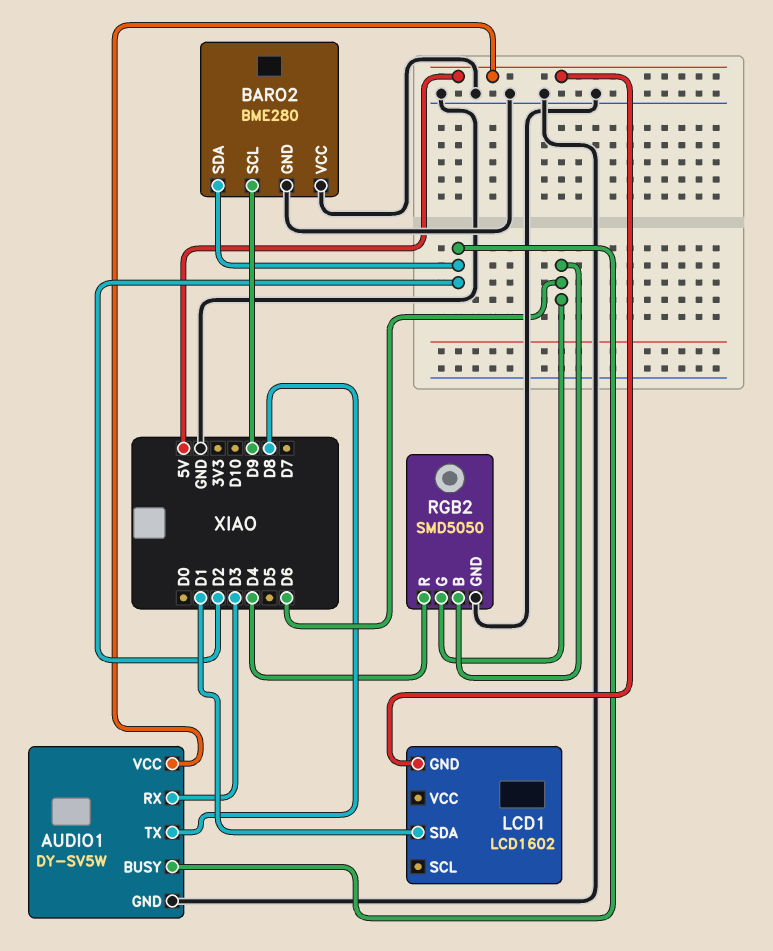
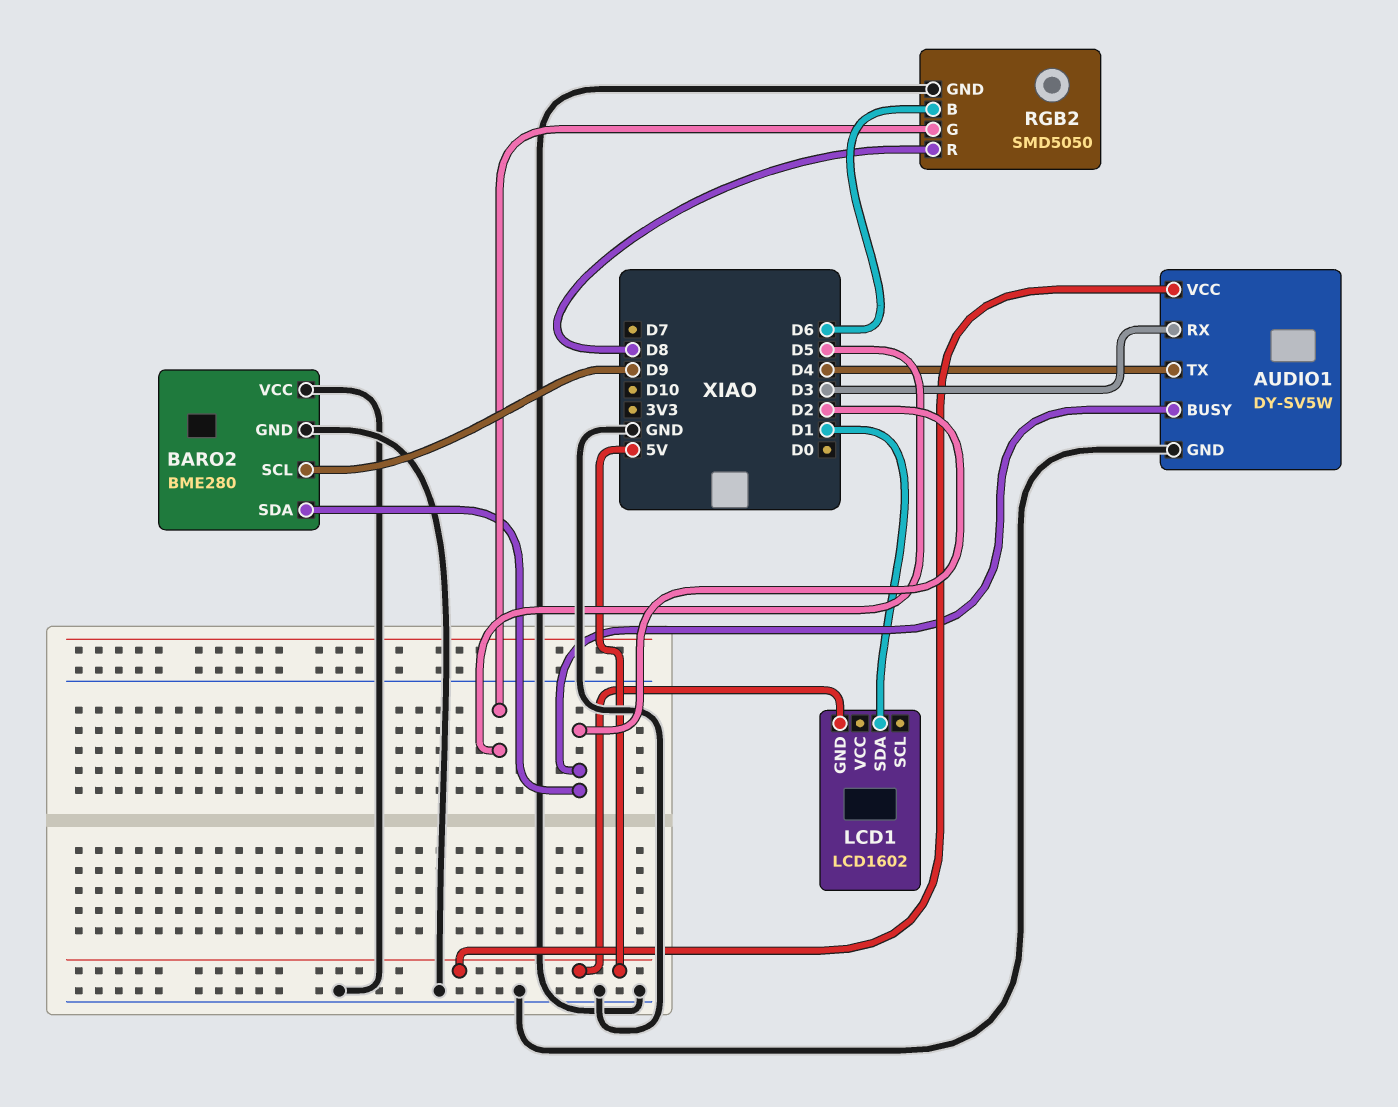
AUDIO1 pin TX: D8 -> D4
RGB2 pin G: D6 -> D5
RGB2 pin R: D4 -> D8

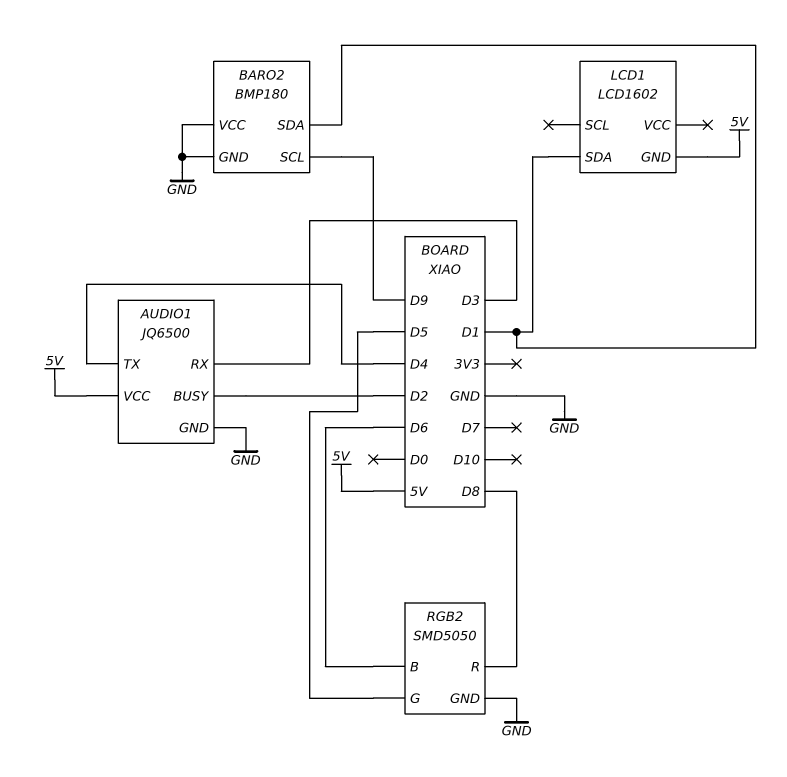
AUDIO1: DY-SV5W -> JQ6500
BARO2: BME280 -> BMP180
BARO2 pin SDA: D2 -> D1

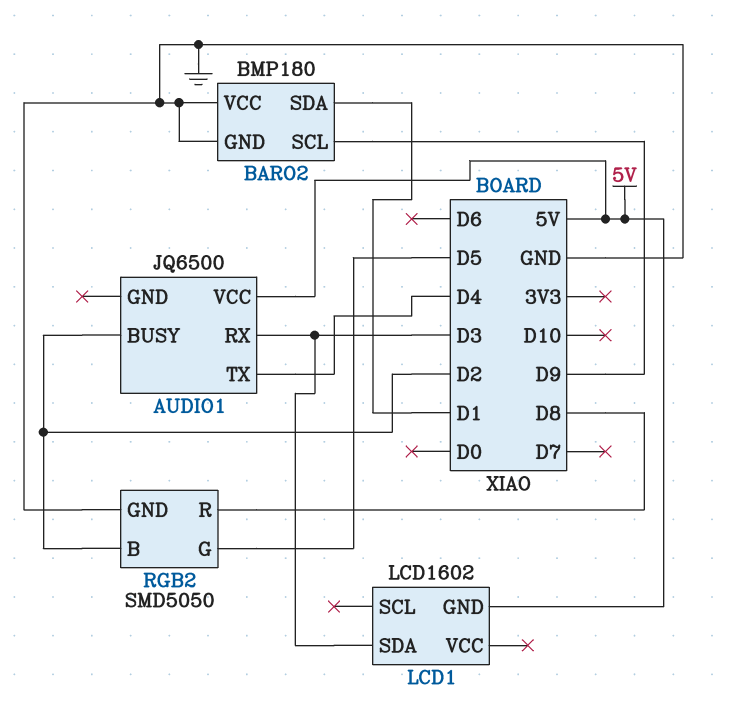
AUDIO1 pin GND: GND -> none
LCD1 pin SDA: D1 -> D3
RGB2 pin B: D6 -> D2

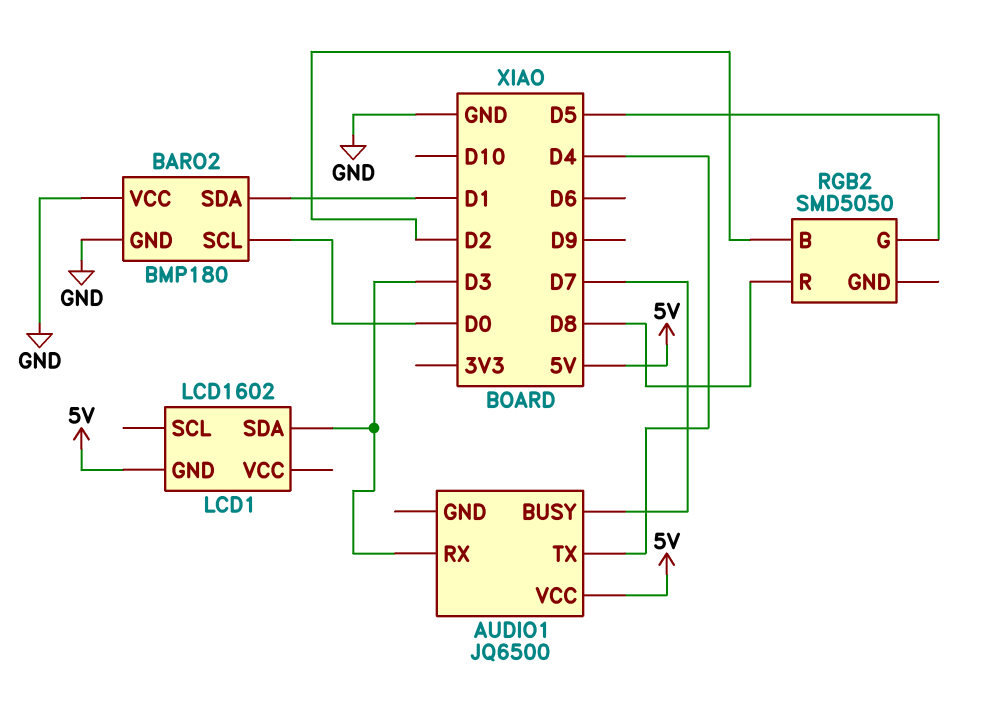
AUDIO1 pin BUSY: D2 -> D7
BARO2 pin SCL: D9 -> D0
RGB2 pin GND: GND -> none

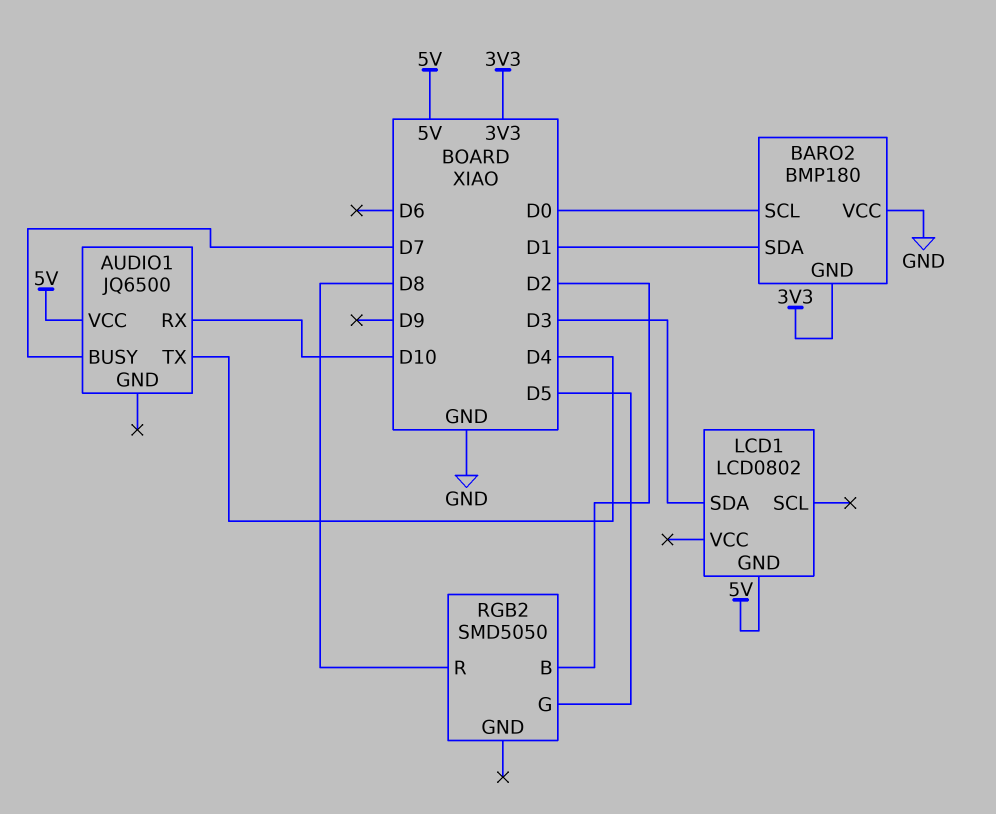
AUDIO1 pin RX: D3 -> D10
BARO2 pin GND: GND -> 3V3
LCD1: LCD1602 -> LCD0802

